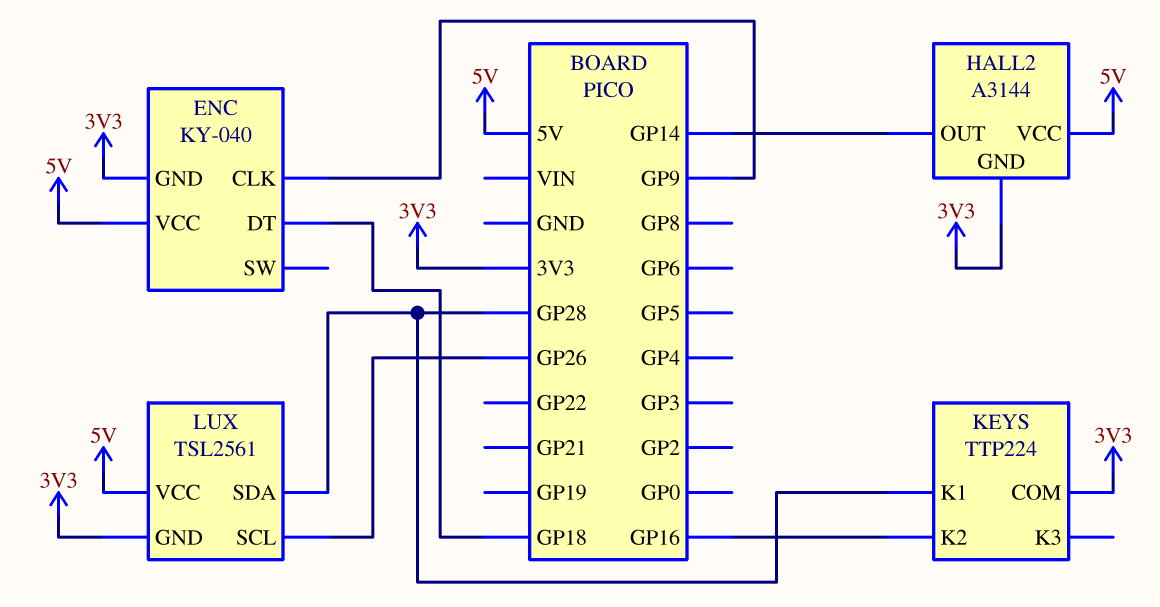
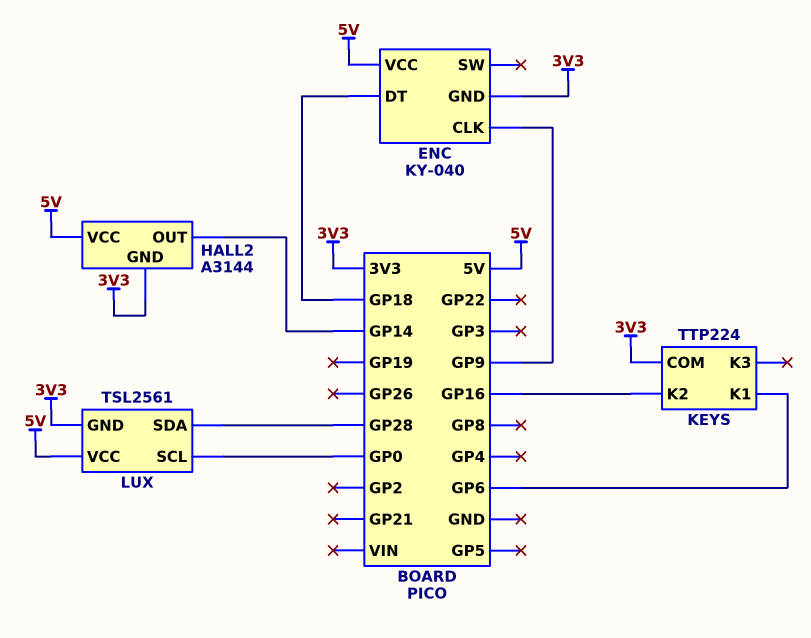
KEYS pin K1: GP28 -> GP6
LUX pin SCL: GP26 -> GP0

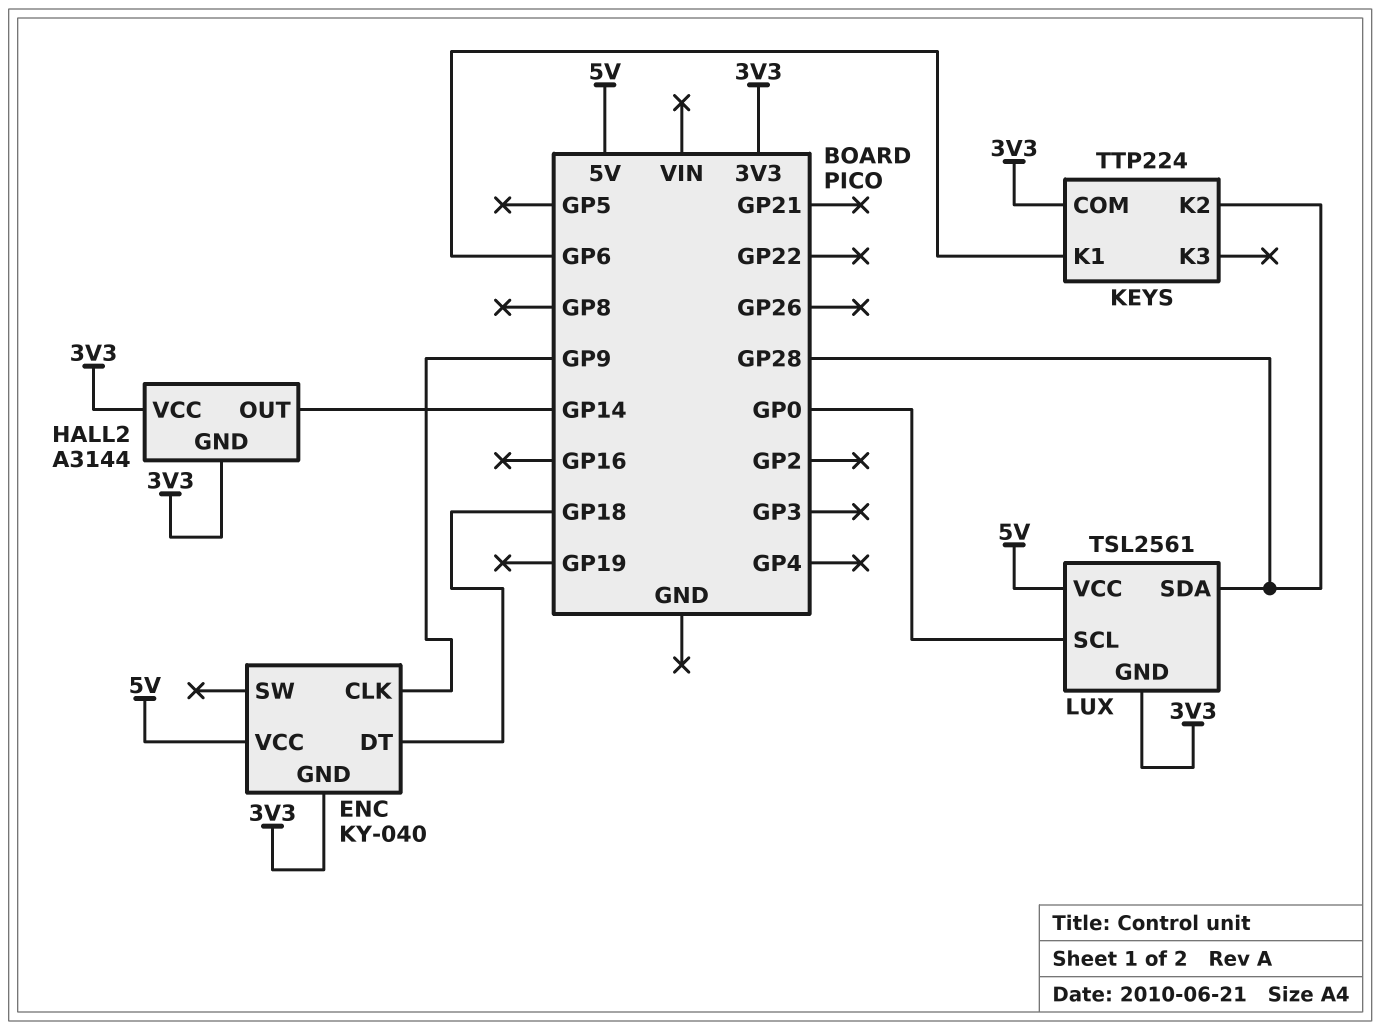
HALL2 pin VCC: 5V -> 3V3
KEYS pin K2: GP16 -> GP28

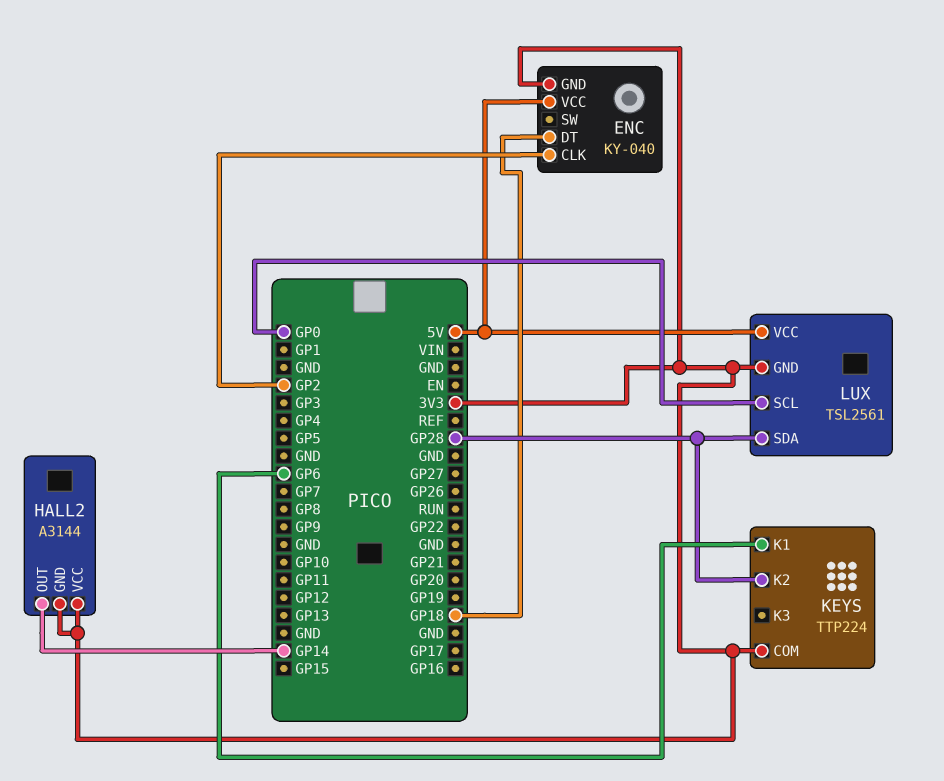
ENC pin CLK: GP9 -> GP2

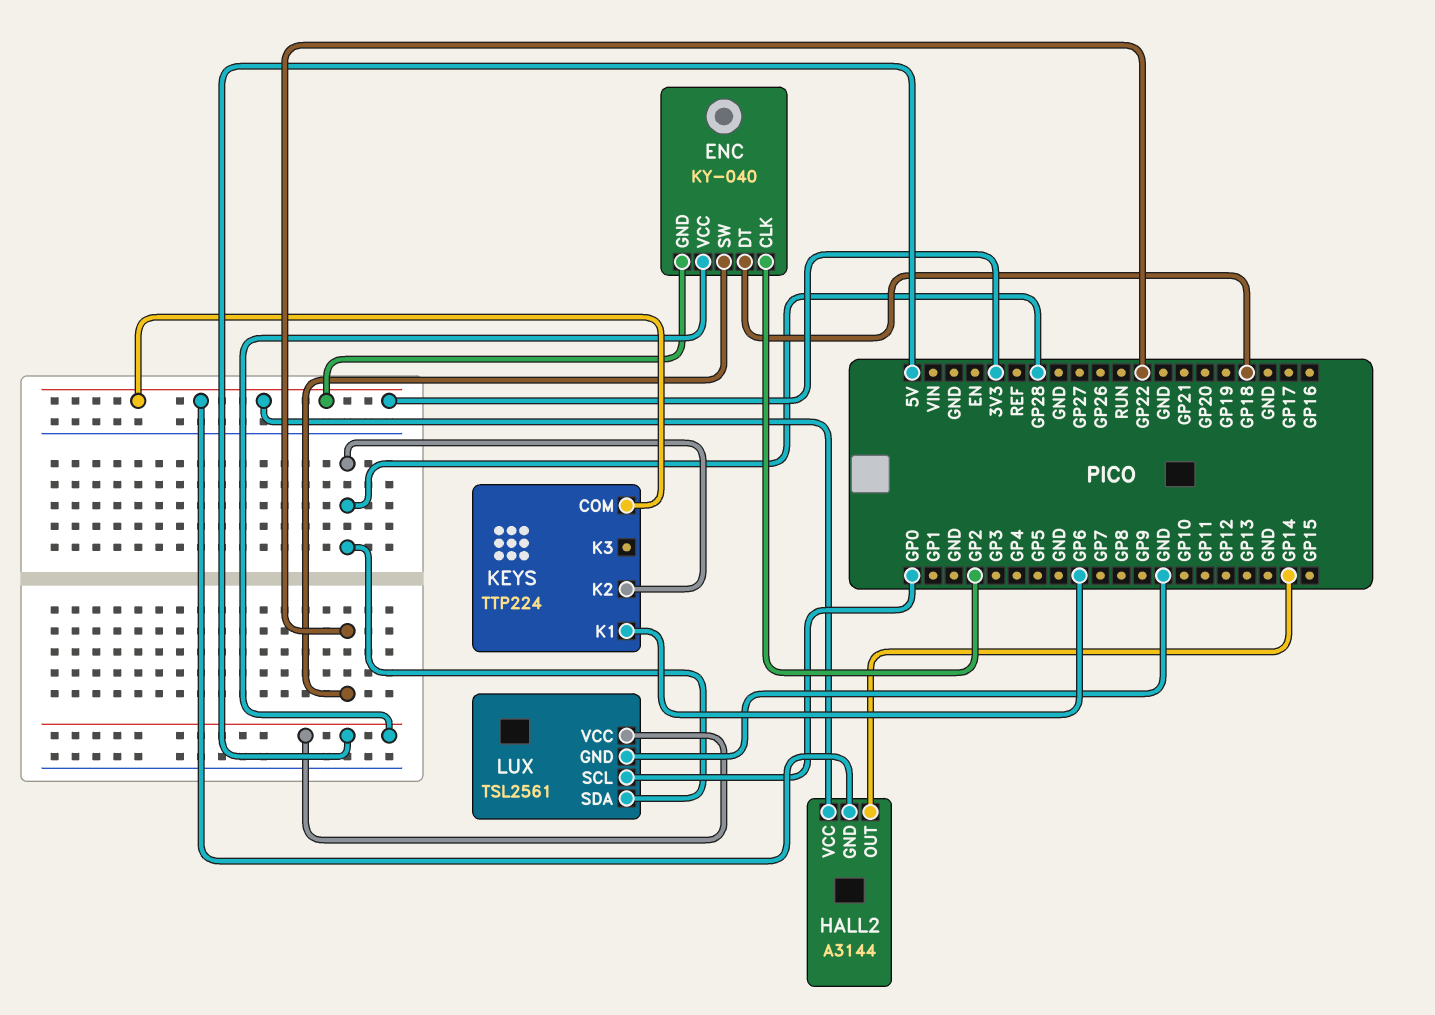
ENC pin SW: none -> GP22
LUX pin GND: 3V3 -> GND

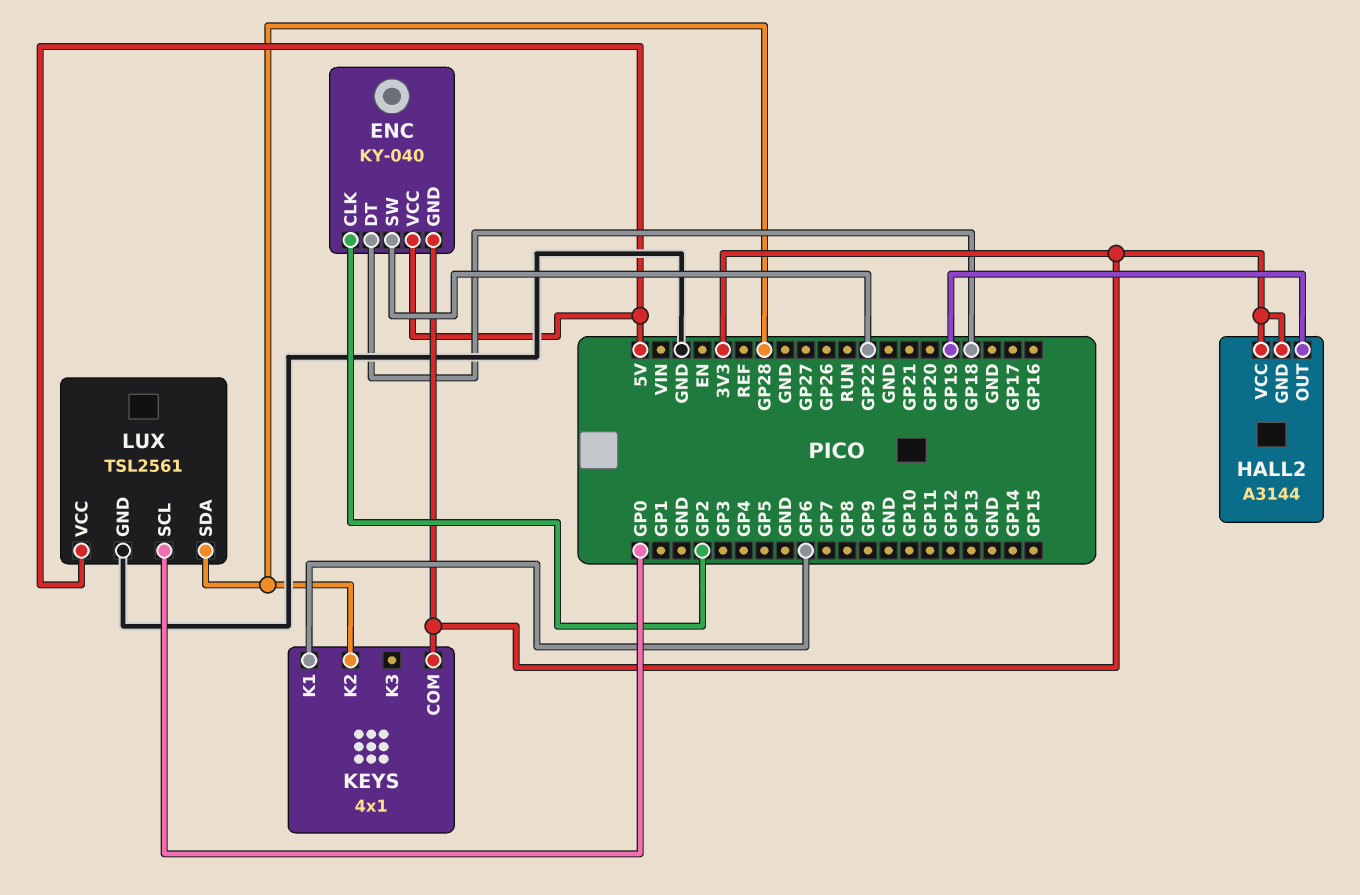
HALL2 pin OUT: GP14 -> GP19
KEYS: TTP224 -> 4x1

